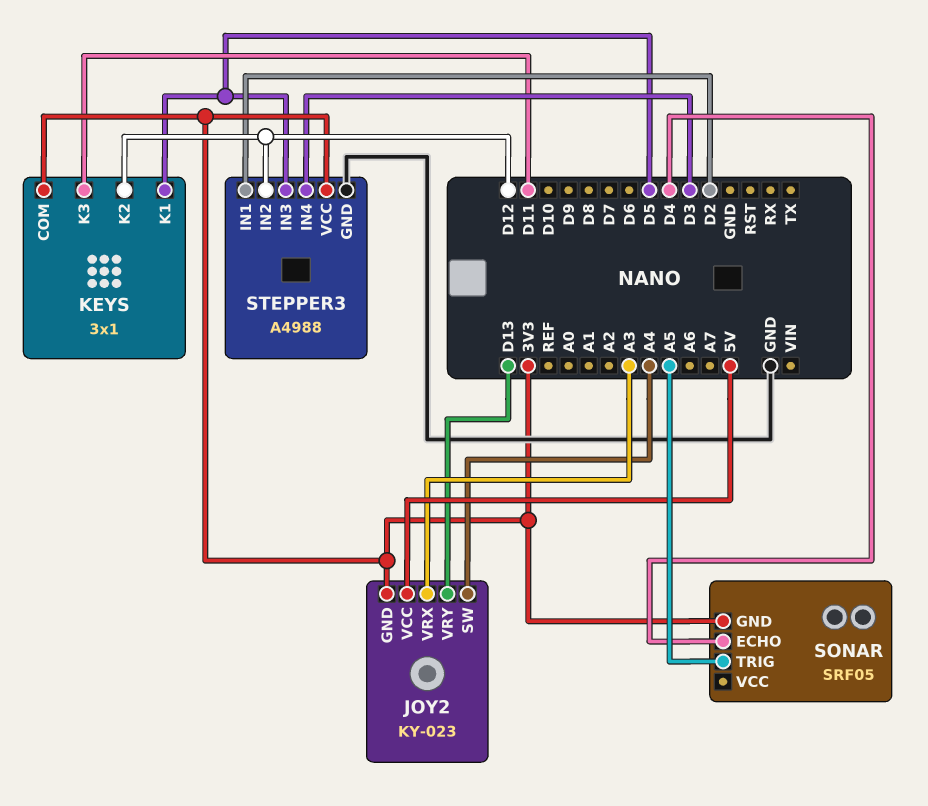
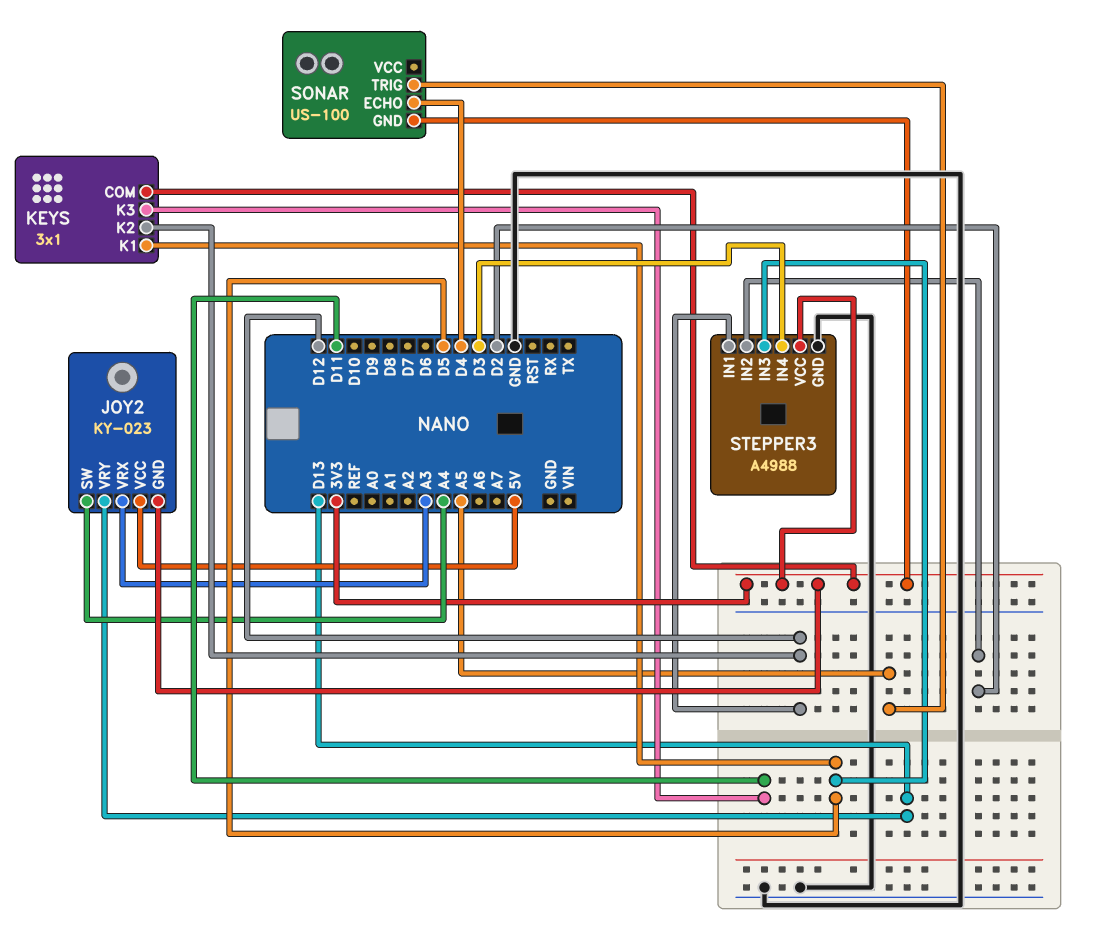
SONAR: SRF05 -> US-100
STEPPER3 pin IN1: D2 -> D12
STEPPER3 pin IN2: D12 -> D2

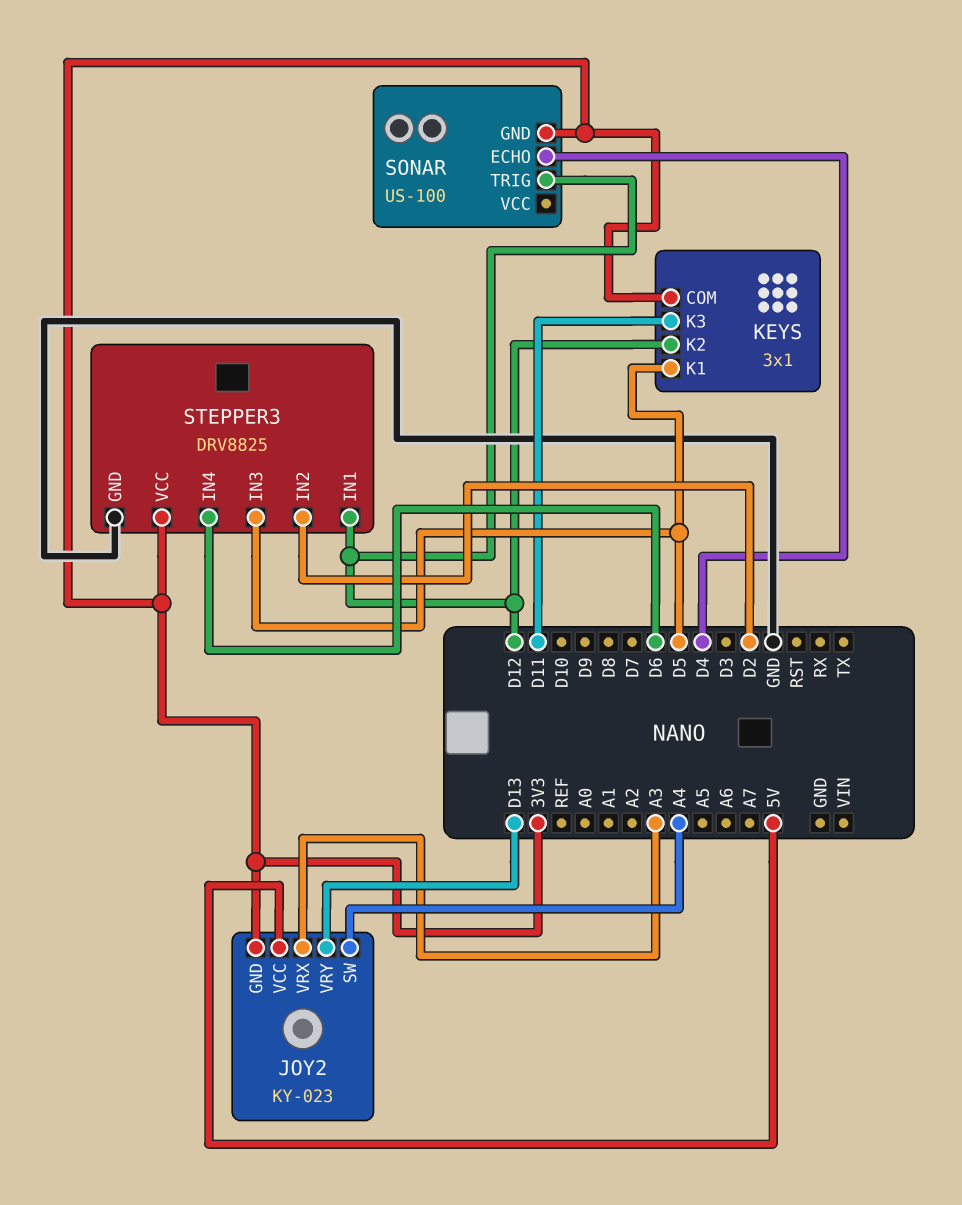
SONAR pin TRIG: A5 -> D12
STEPPER3: A4988 -> DRV8825
STEPPER3 pin IN4: D3 -> D6

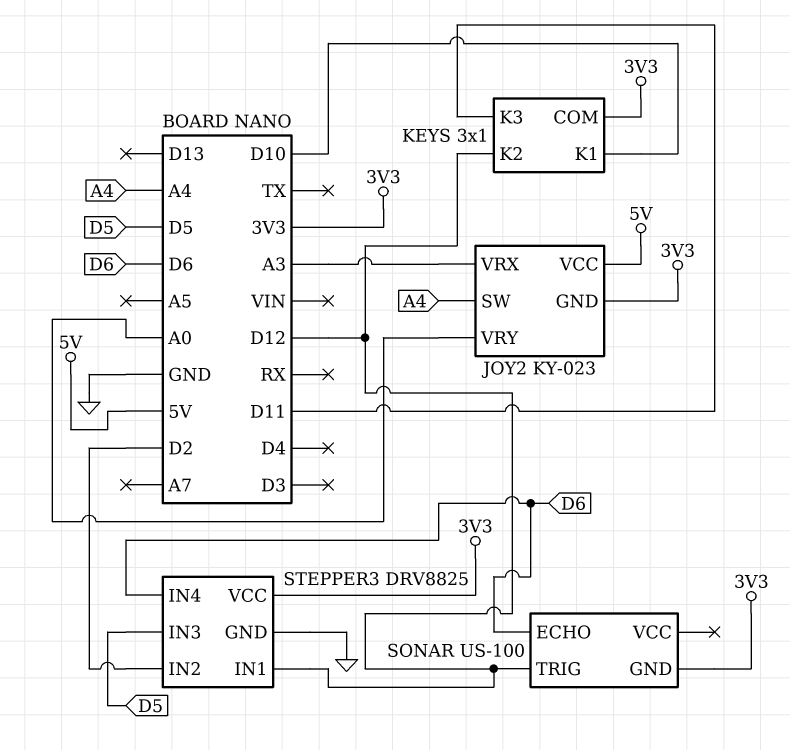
JOY2 pin VRY: D13 -> A0
KEYS pin K1: D5 -> D10
SONAR pin ECHO: D4 -> D6

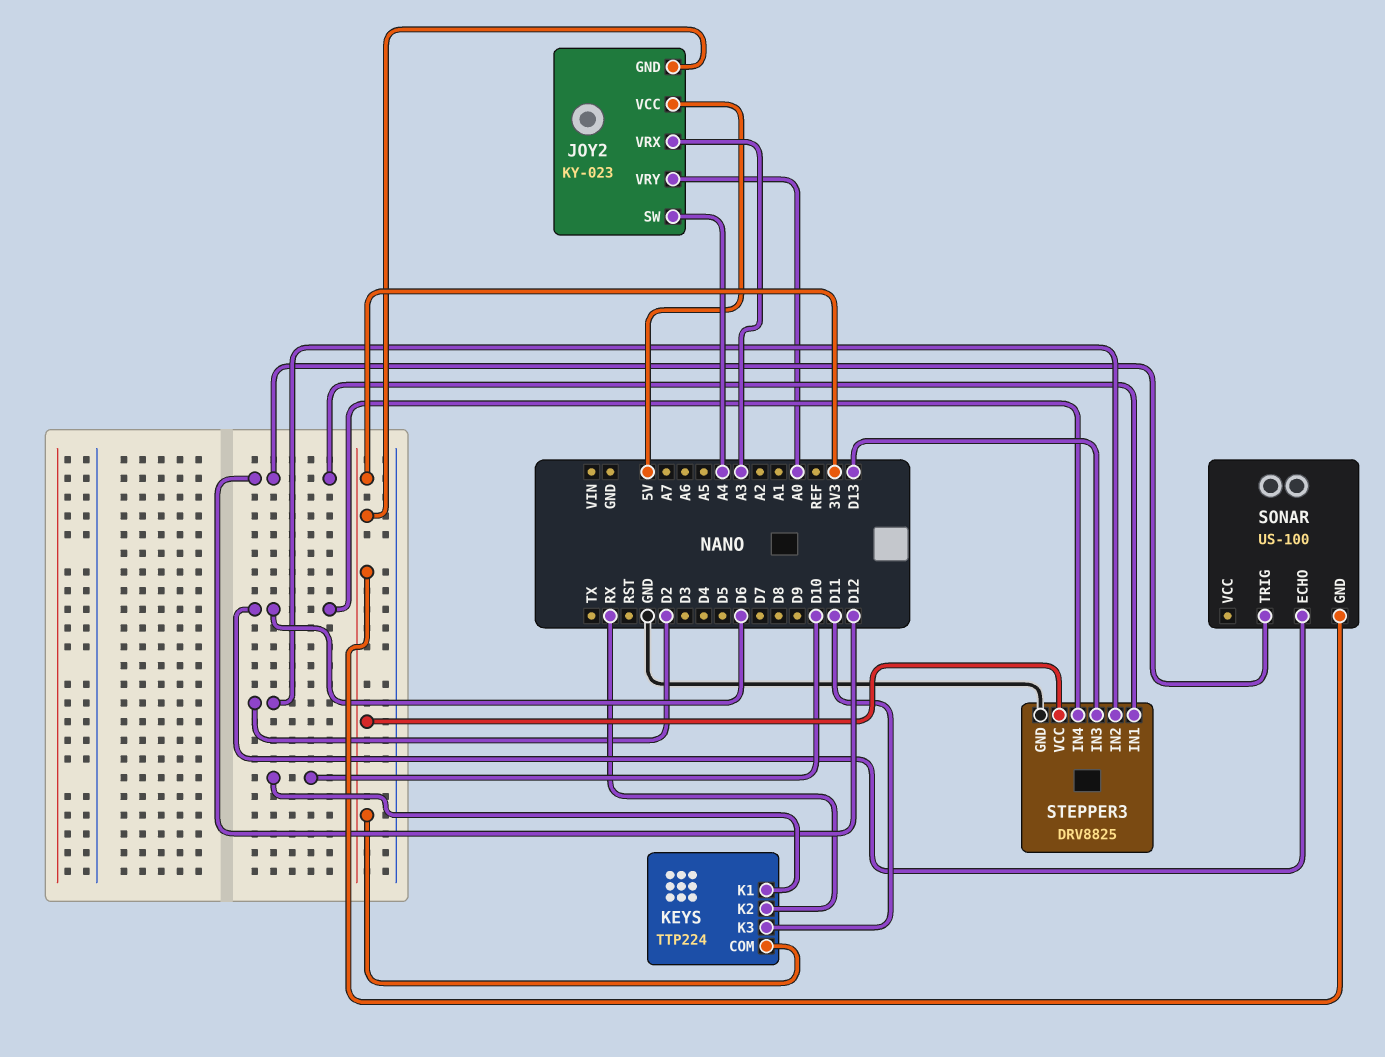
KEYS: 3x1 -> TTP224
KEYS pin K2: D12 -> RX
STEPPER3 pin IN3: D5 -> D13

